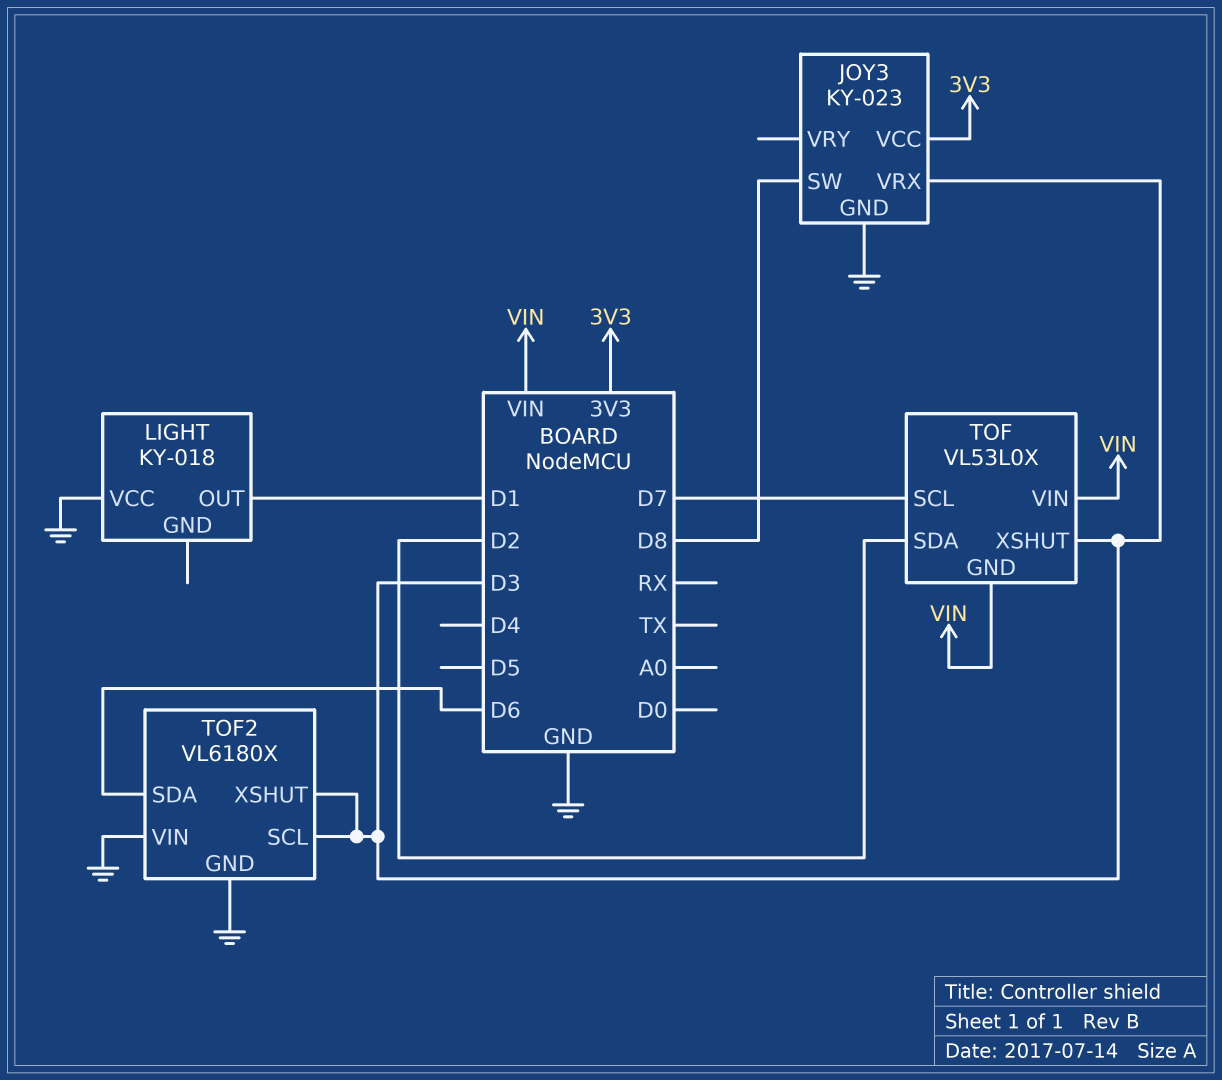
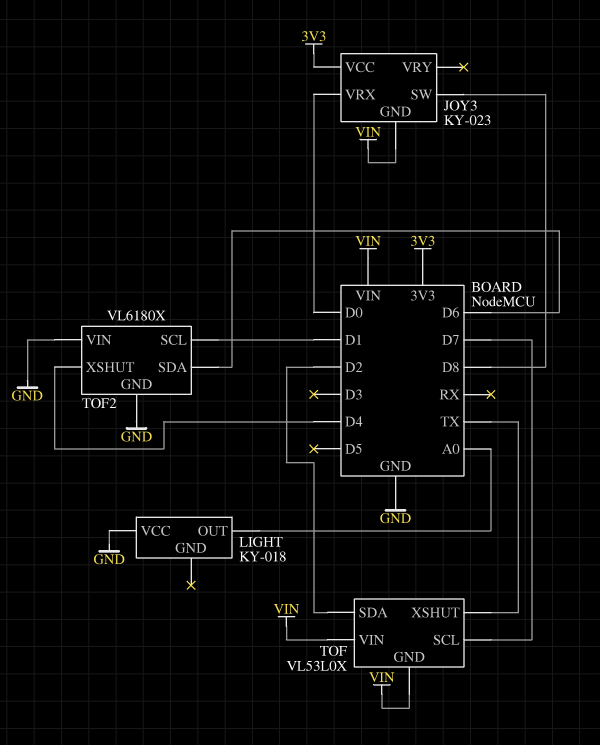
JOY3 pin GND: GND -> VIN
JOY3 pin VRX: D3 -> D0
LIGHT pin OUT: D1 -> A0
TOF pin XSHUT: D3 -> TX
TOF2 pin SCL: D3 -> D1
TOF2 pin XSHUT: D3 -> D4

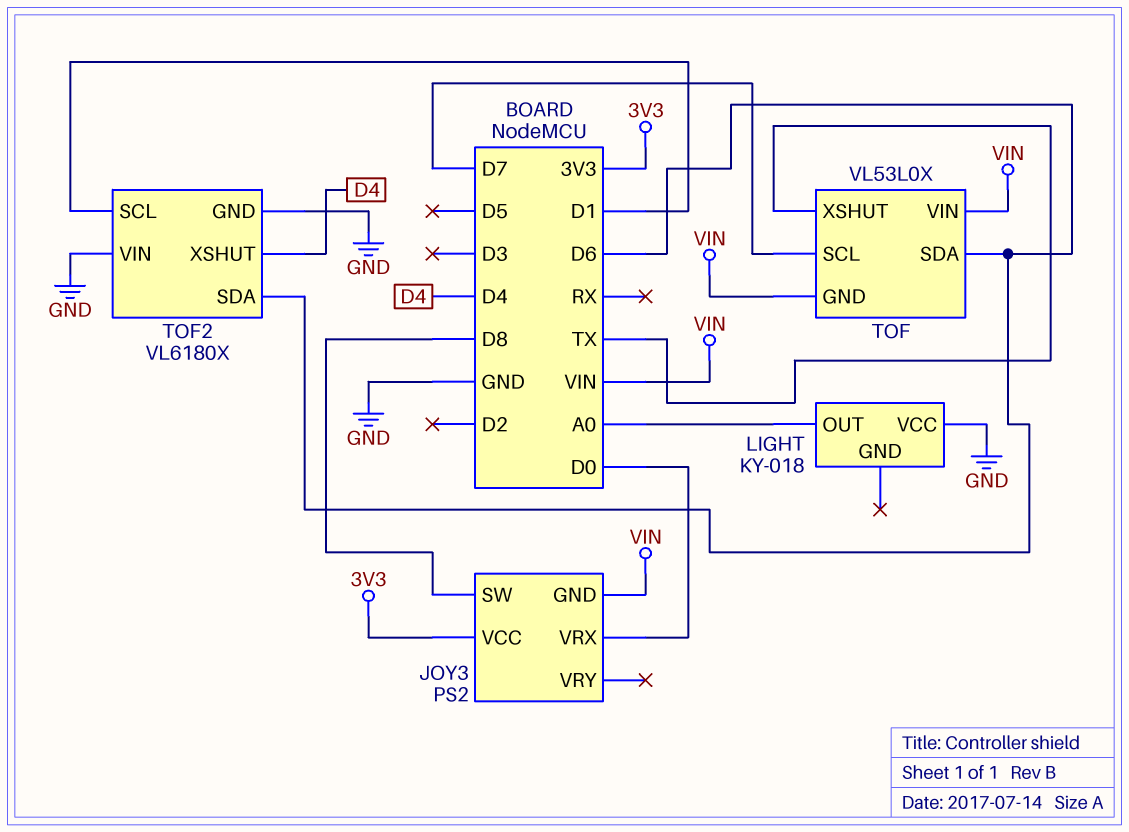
JOY3: KY-023 -> PS2
TOF pin SDA: D2 -> D6

